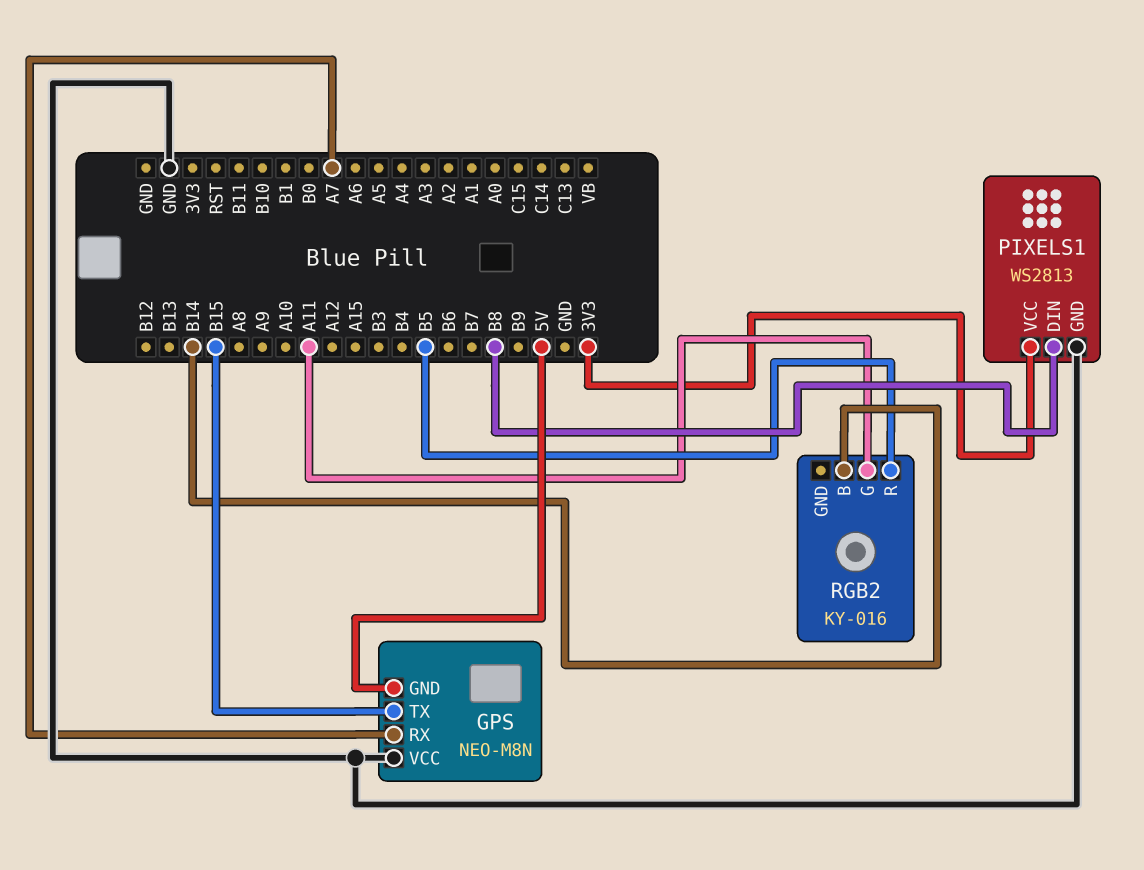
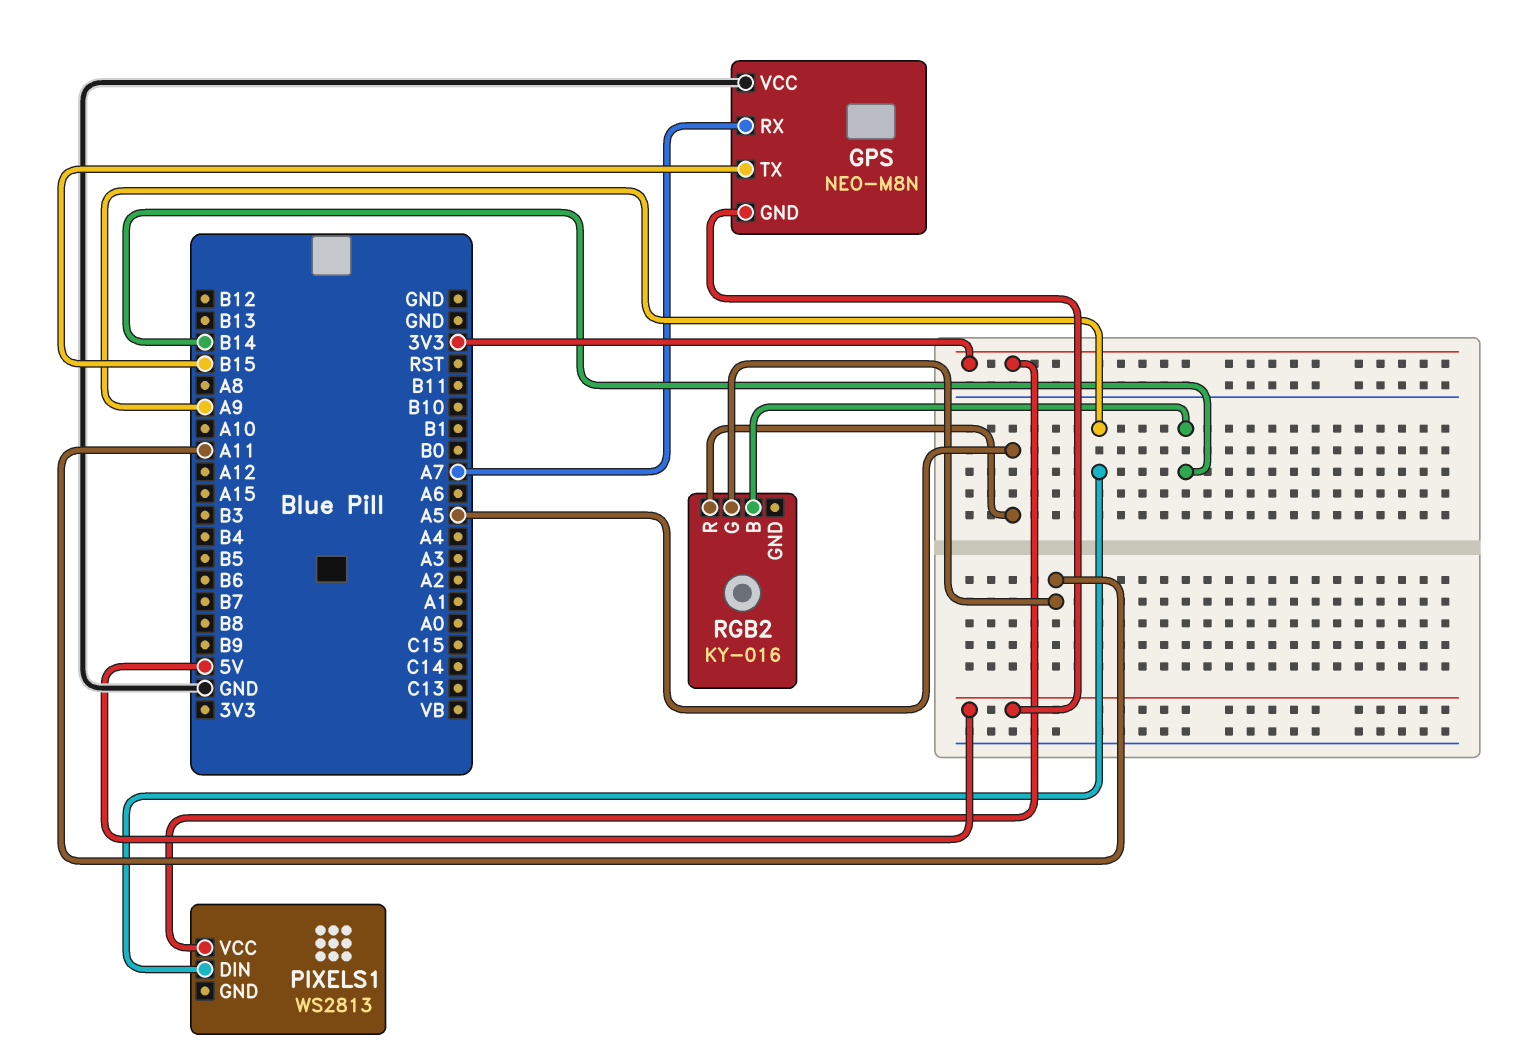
PIXELS1 pin DIN: B8 -> A9
PIXELS1 pin GND: GND -> none
RGB2 pin R: B5 -> A5

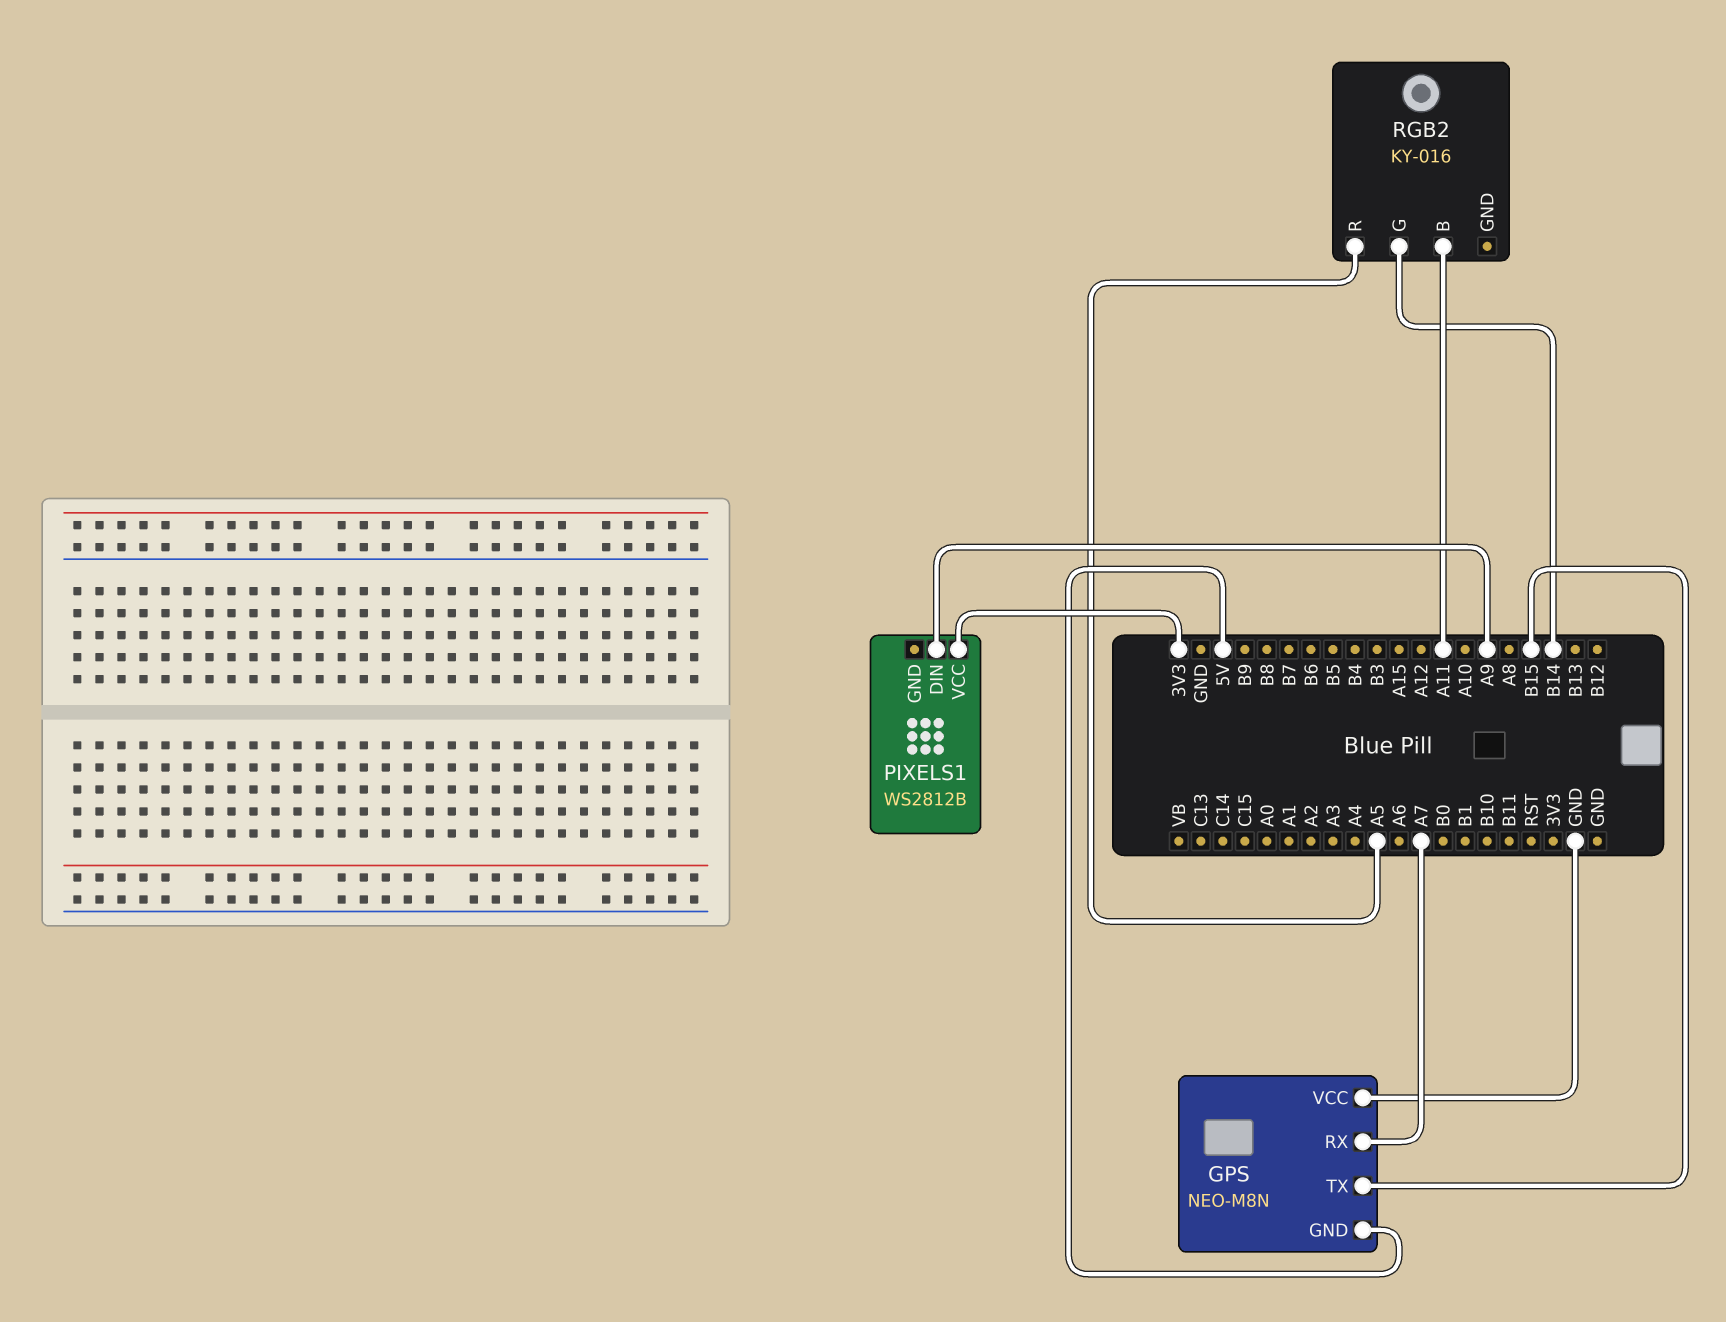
PIXELS1: WS2813 -> WS2812B
RGB2 pin B: B14 -> A11
RGB2 pin G: A11 -> B14

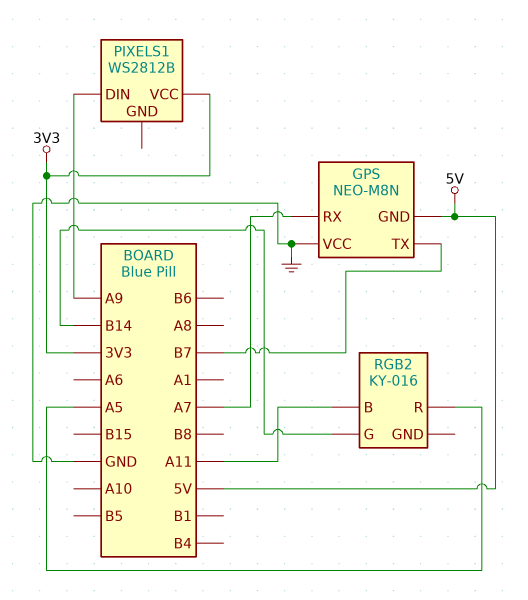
GPS pin TX: B15 -> B7

